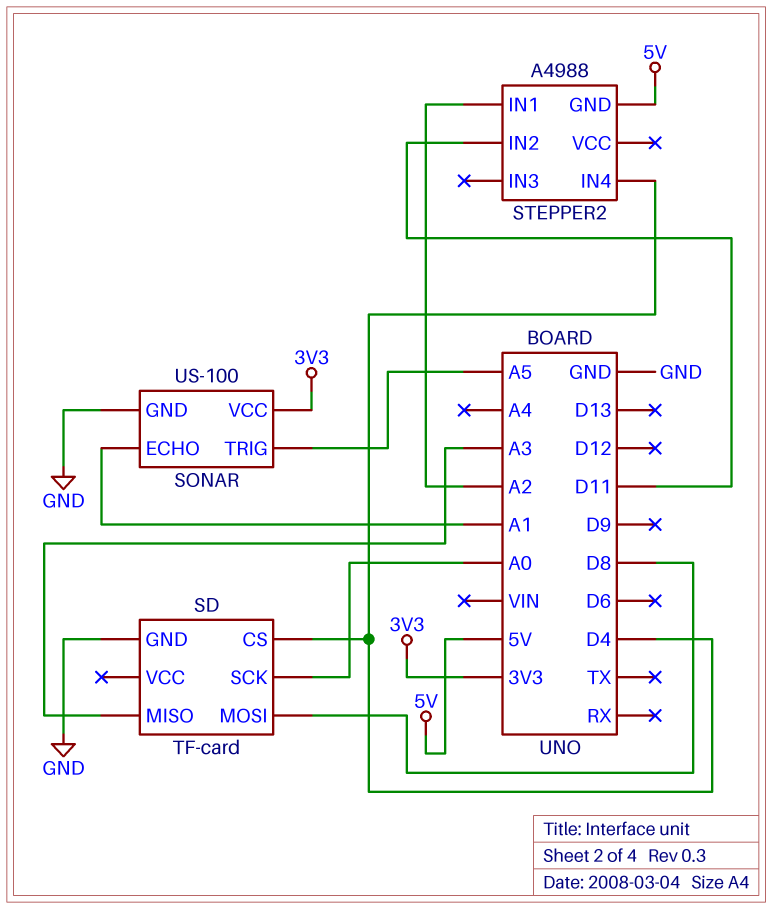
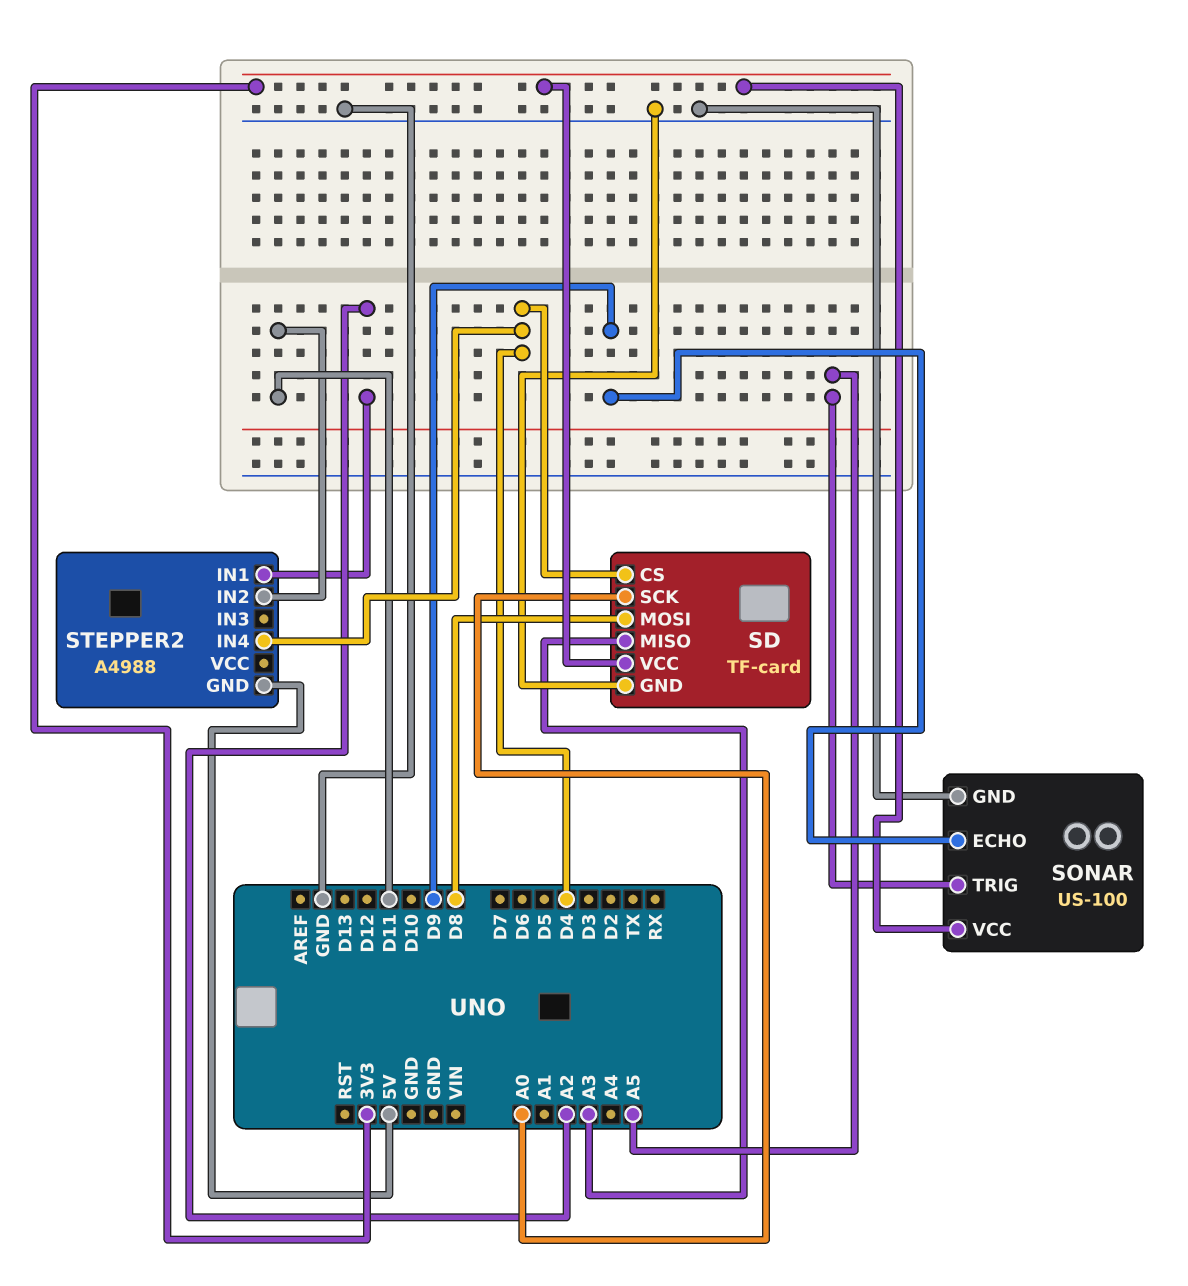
SD pin VCC: none -> 3V3
SONAR pin ECHO: A1 -> D9

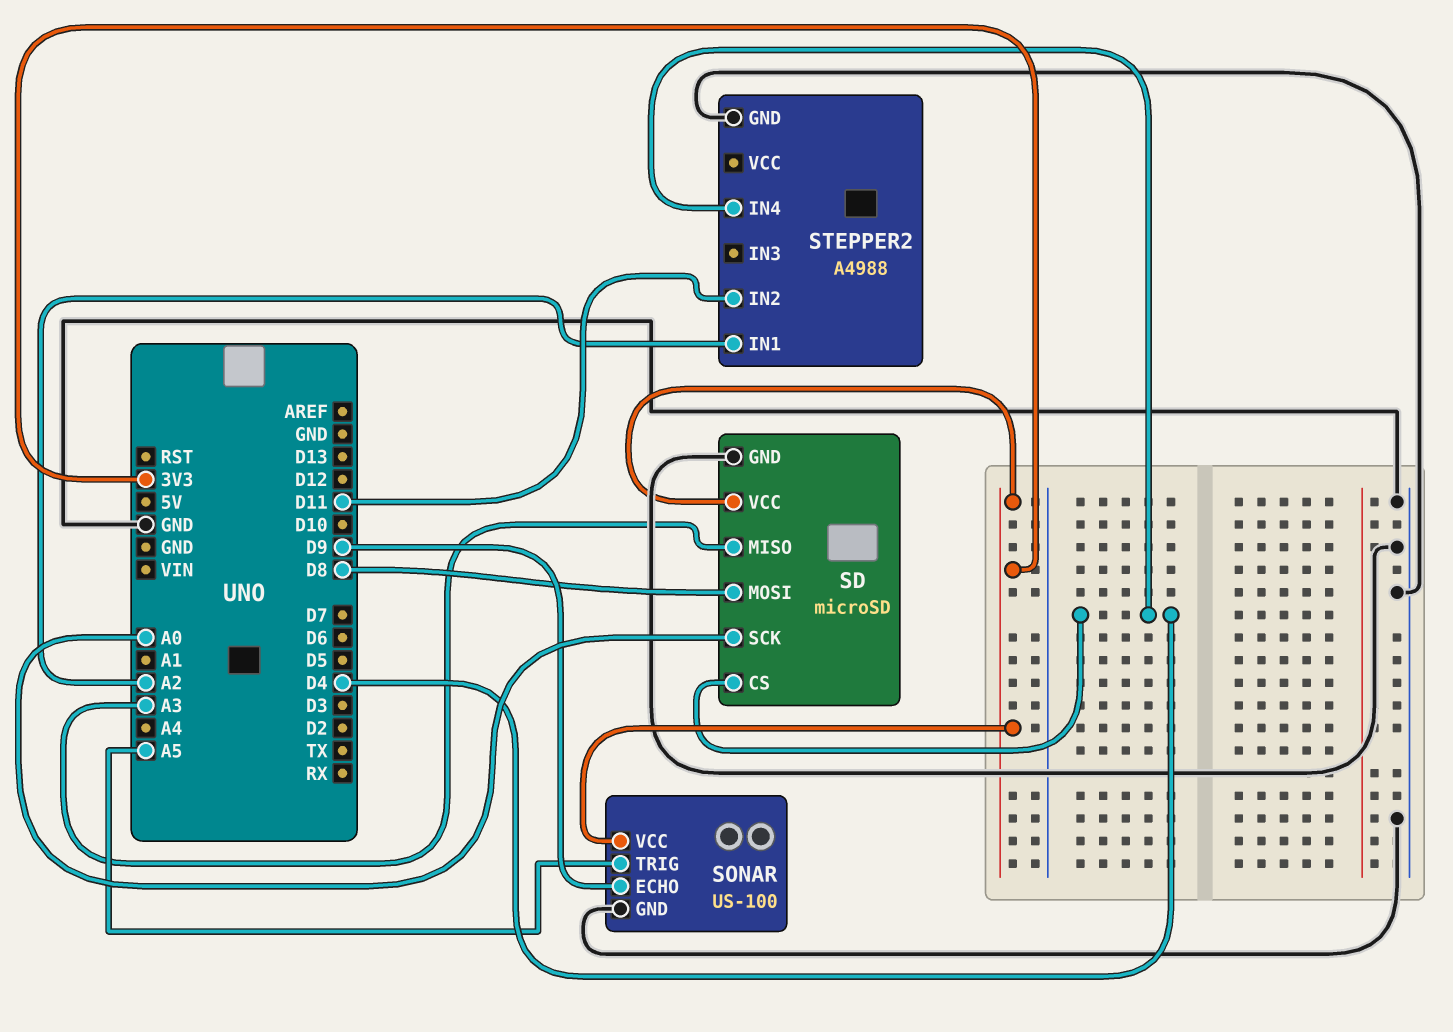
SD: TF-card -> microSD
STEPPER2 pin GND: 5V -> GND

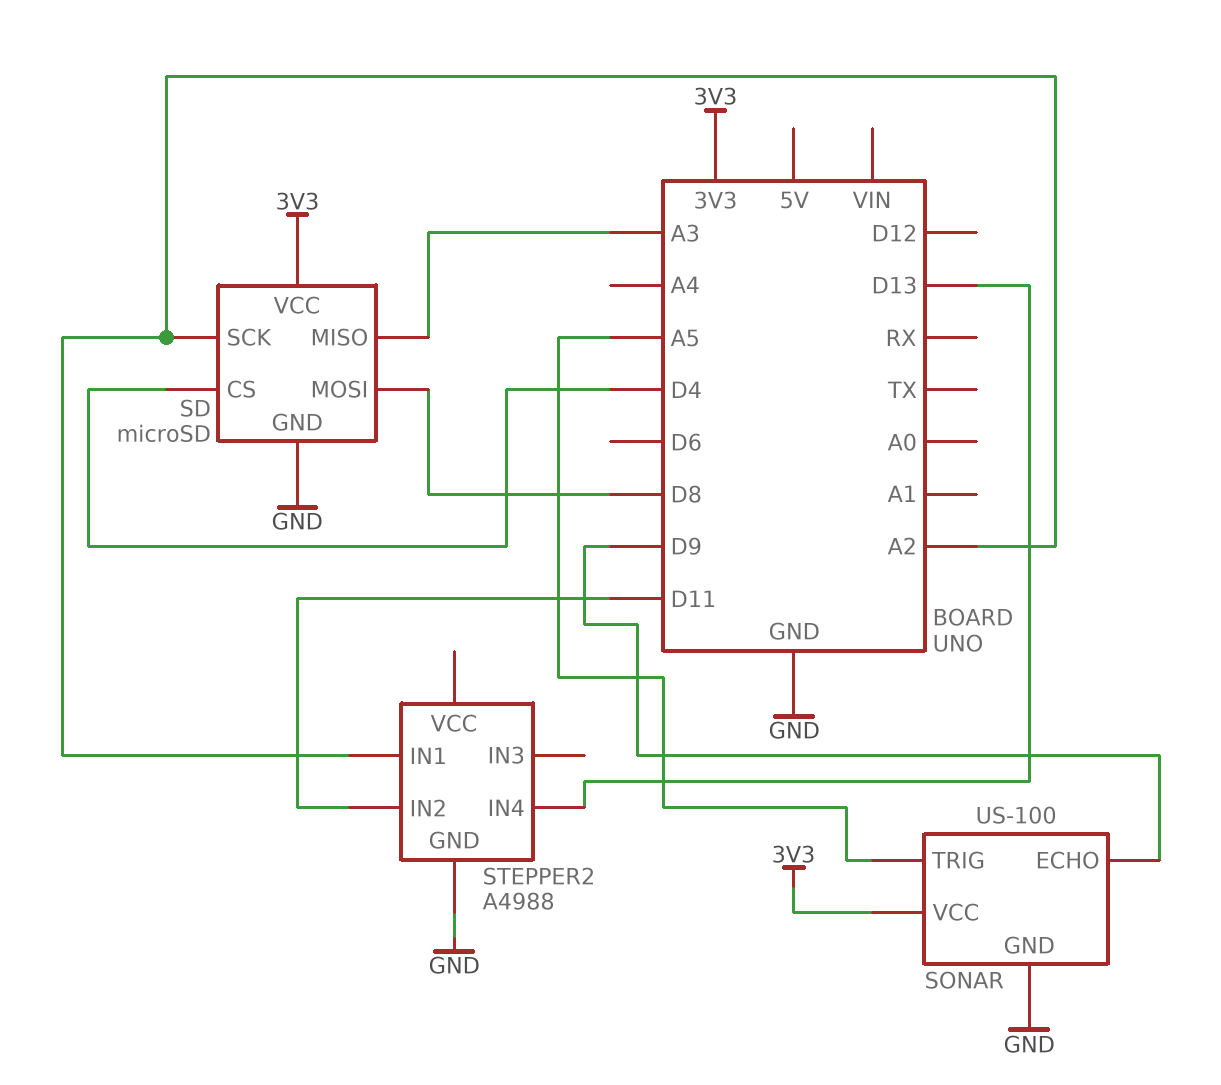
SD pin SCK: A0 -> A2
STEPPER2 pin IN4: D4 -> D13

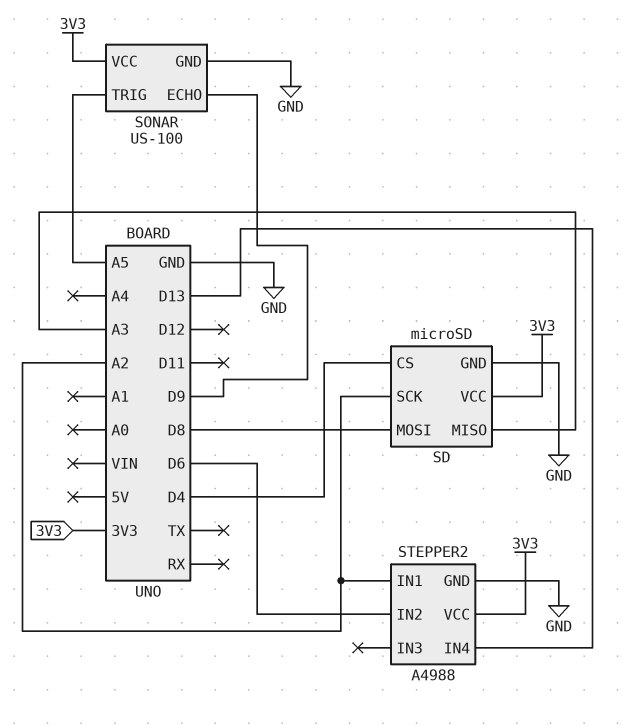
STEPPER2 pin IN2: D11 -> D6
STEPPER2 pin VCC: none -> 3V3

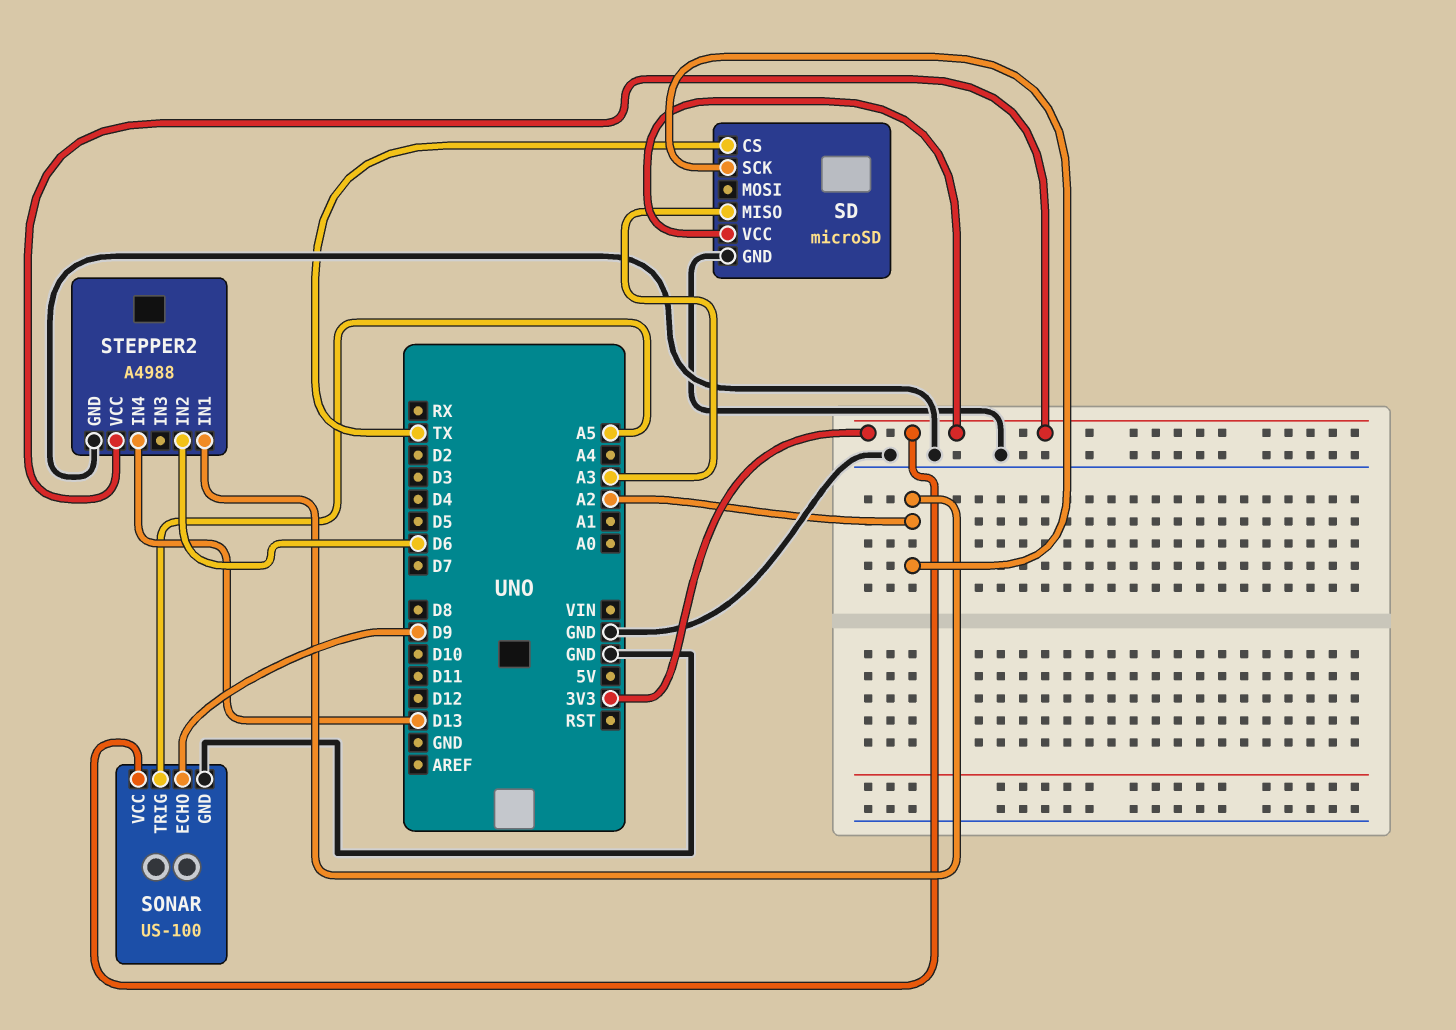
SD pin CS: D4 -> TX
SD pin MOSI: D8 -> none

